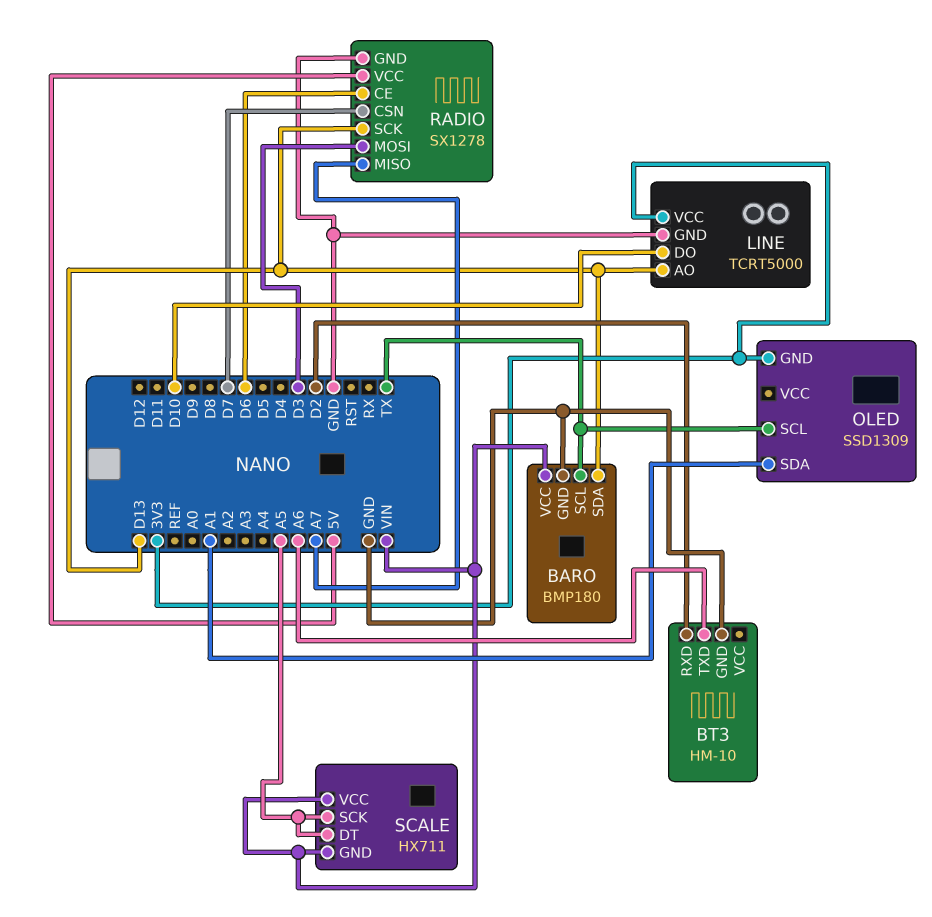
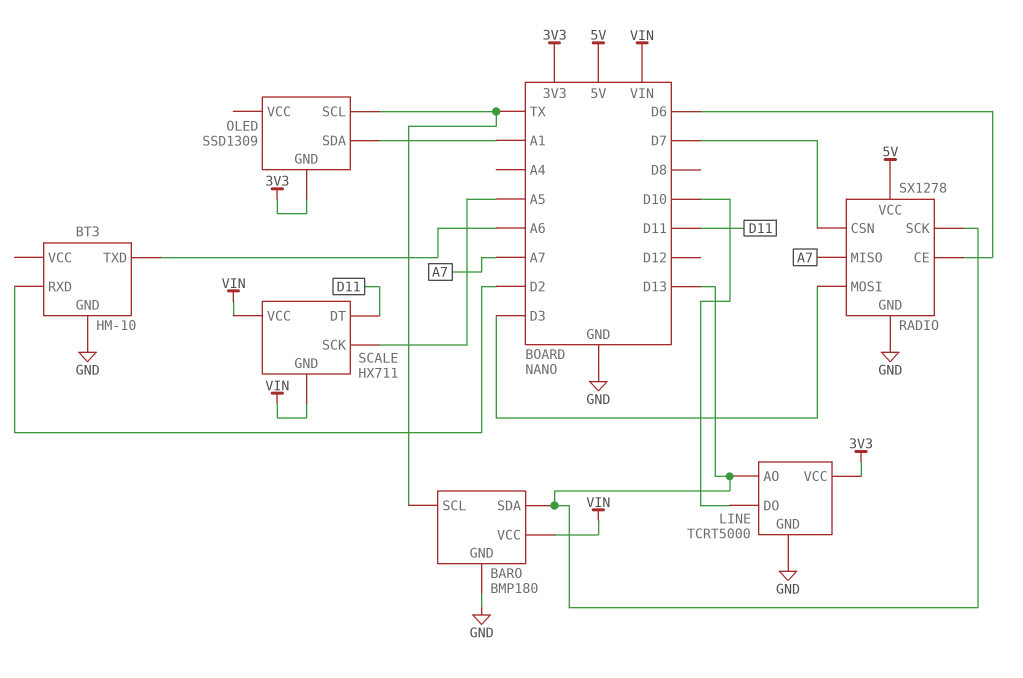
SCALE pin DT: A5 -> D11

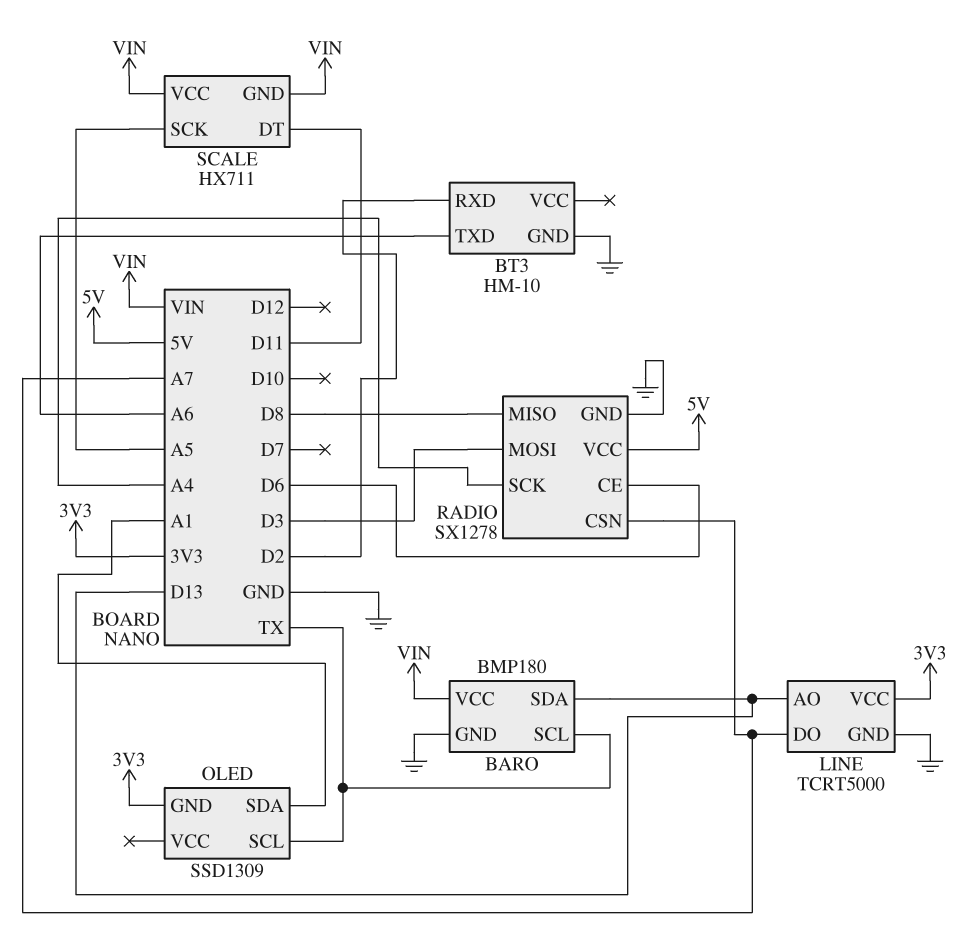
LINE pin DO: D10 -> A7
RADIO pin CSN: D7 -> A7
RADIO pin MISO: A7 -> D8
RADIO pin SCK: D13 -> A4

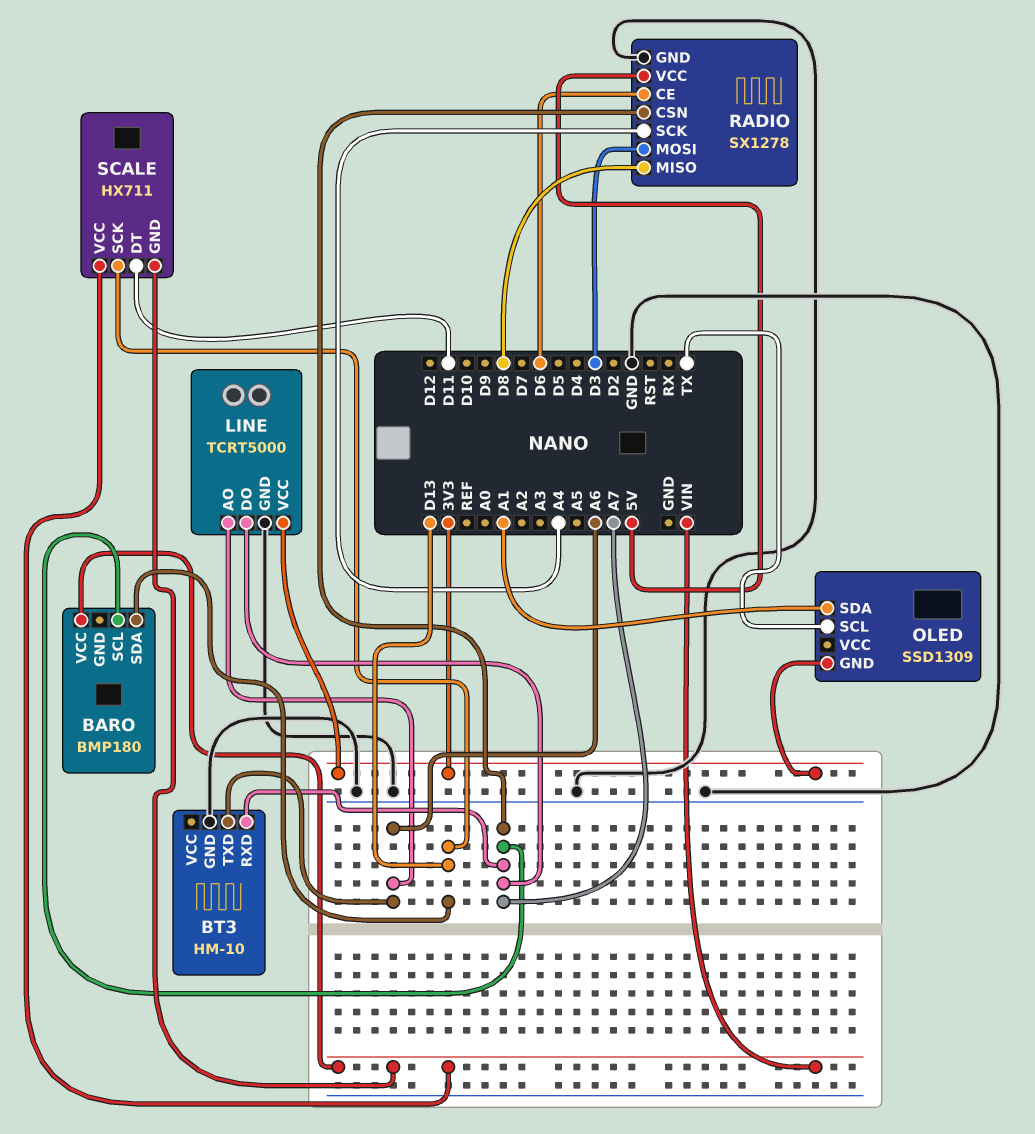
BARO pin GND: GND -> none
BARO pin SCL: TX -> A7
BT3 pin RXD: D2 -> A7
LINE pin AO: D13 -> A6
SCALE pin SCK: A5 -> D13

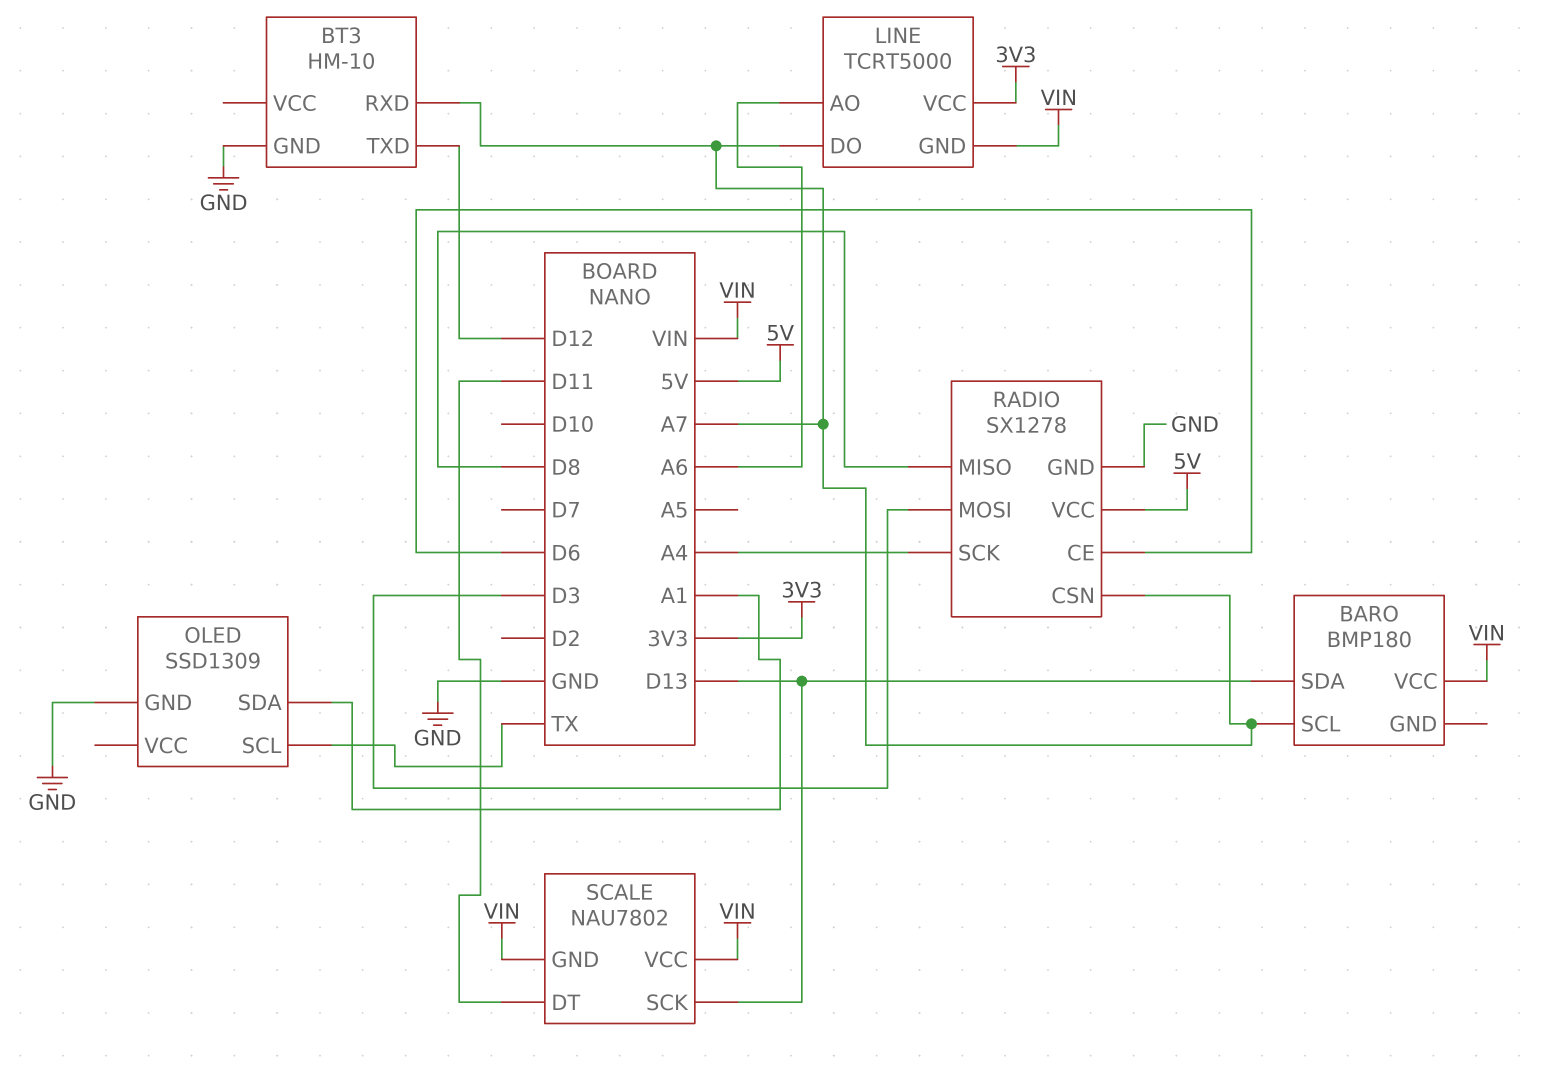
BT3 pin TXD: A6 -> D12
LINE pin GND: GND -> VIN
OLED pin GND: 3V3 -> GND
SCALE: HX711 -> NAU7802

